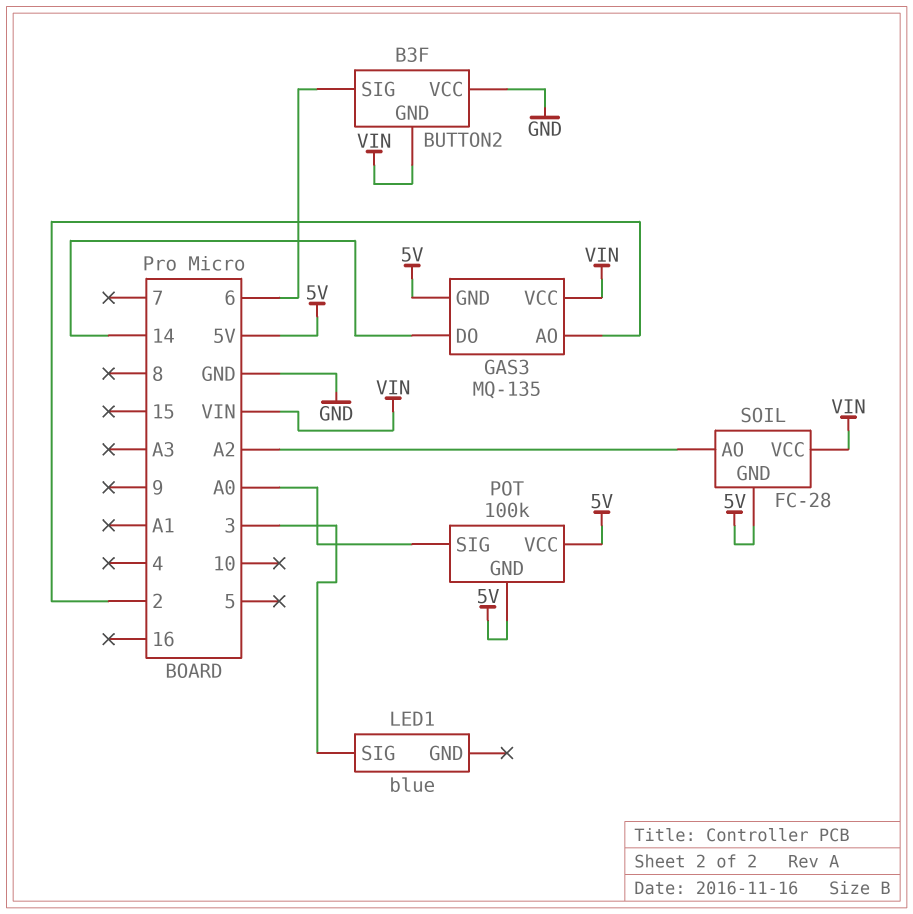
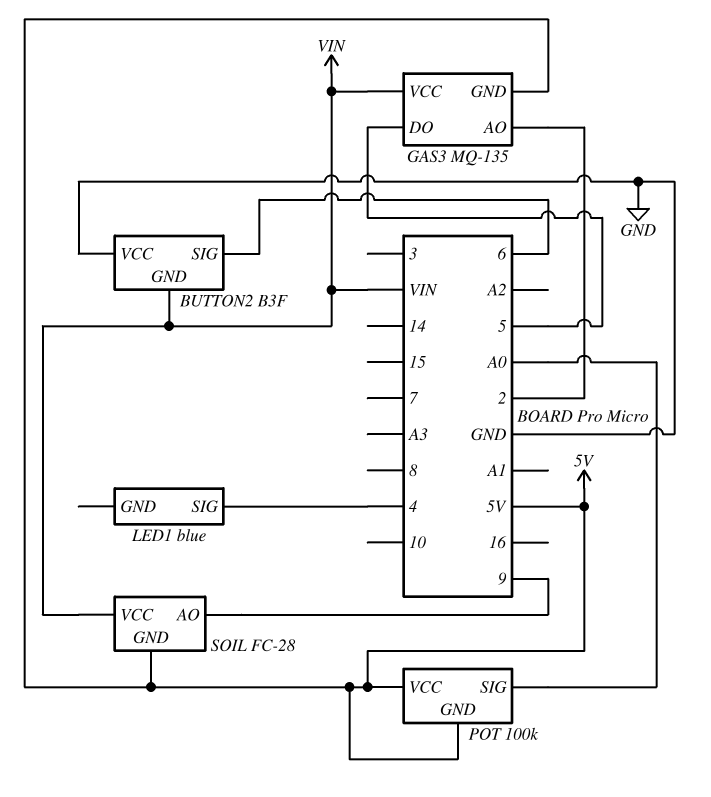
GAS3 pin DO: 14 -> 5
LED1 pin SIG: 3 -> 4
SOIL pin AO: A2 -> 9

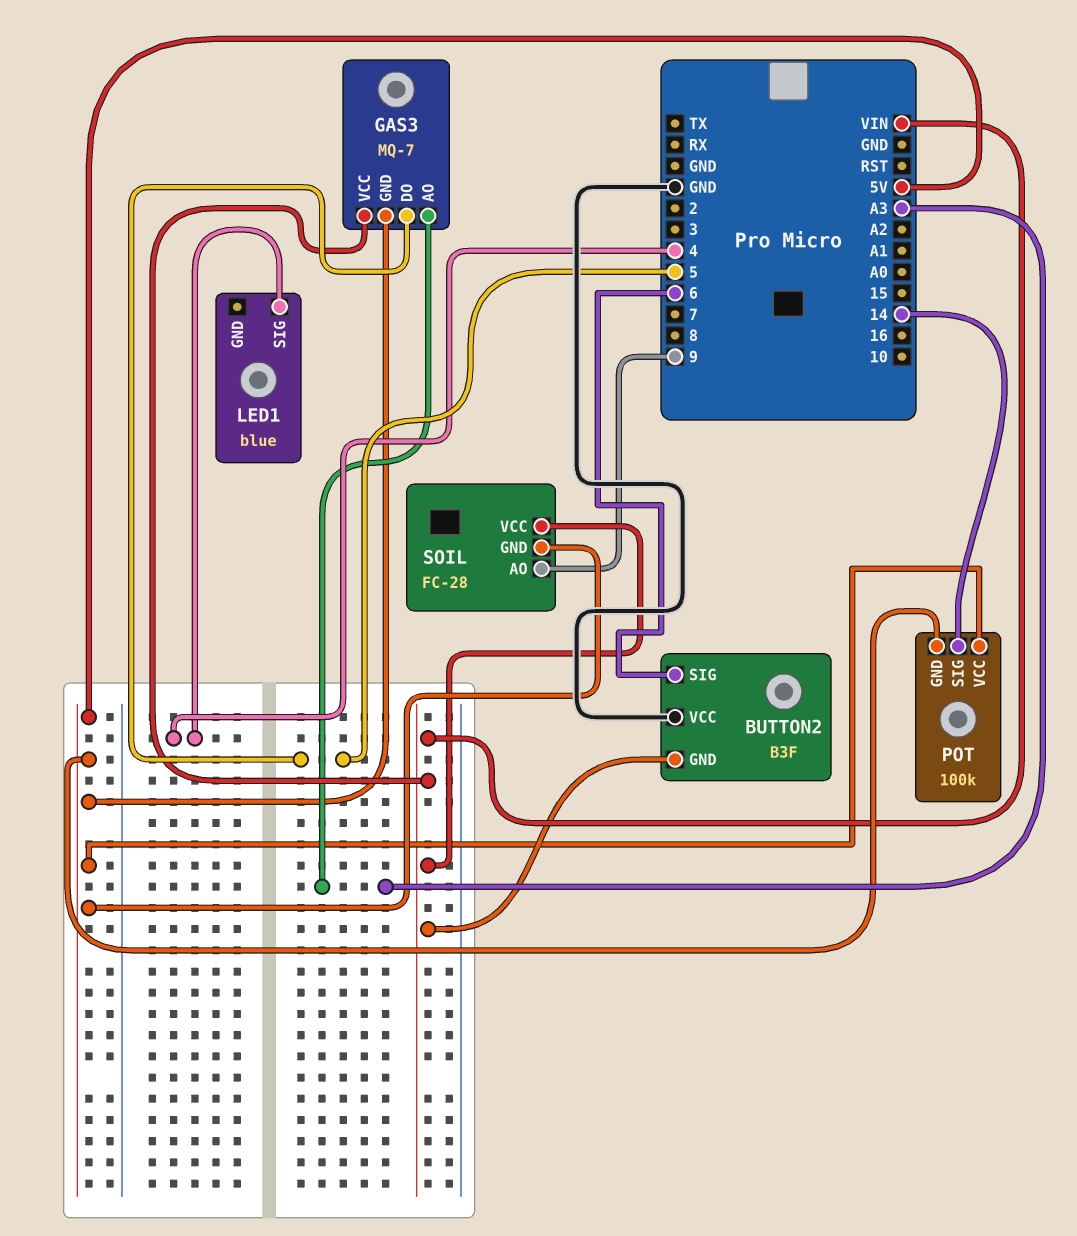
GAS3: MQ-135 -> MQ-7
GAS3 pin AO: 2 -> A3
POT pin SIG: A0 -> 14

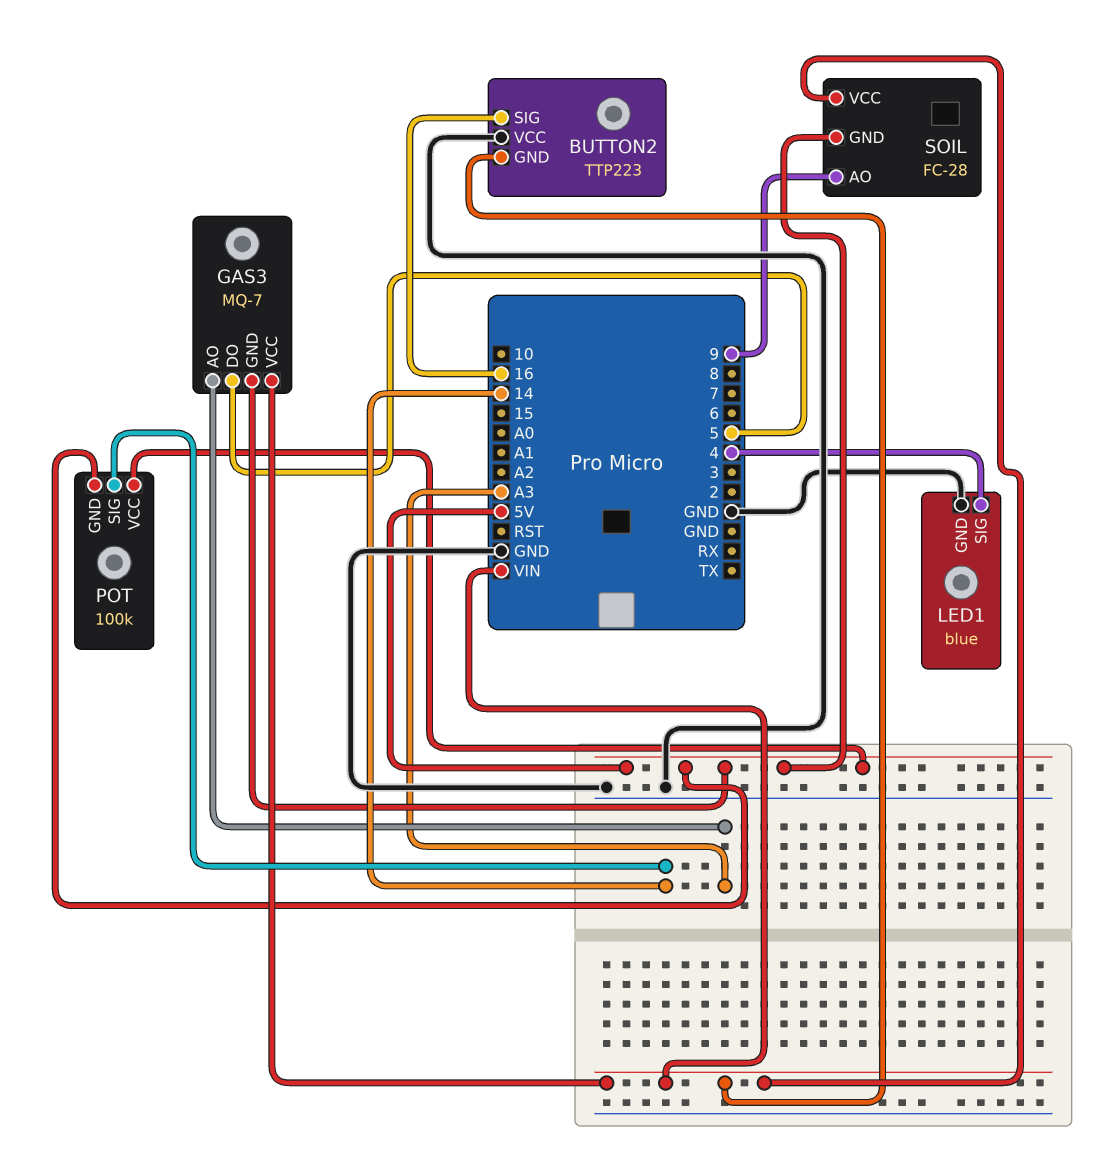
BUTTON2: B3F -> TTP223
BUTTON2 pin SIG: 6 -> 16
LED1 pin GND: none -> GND

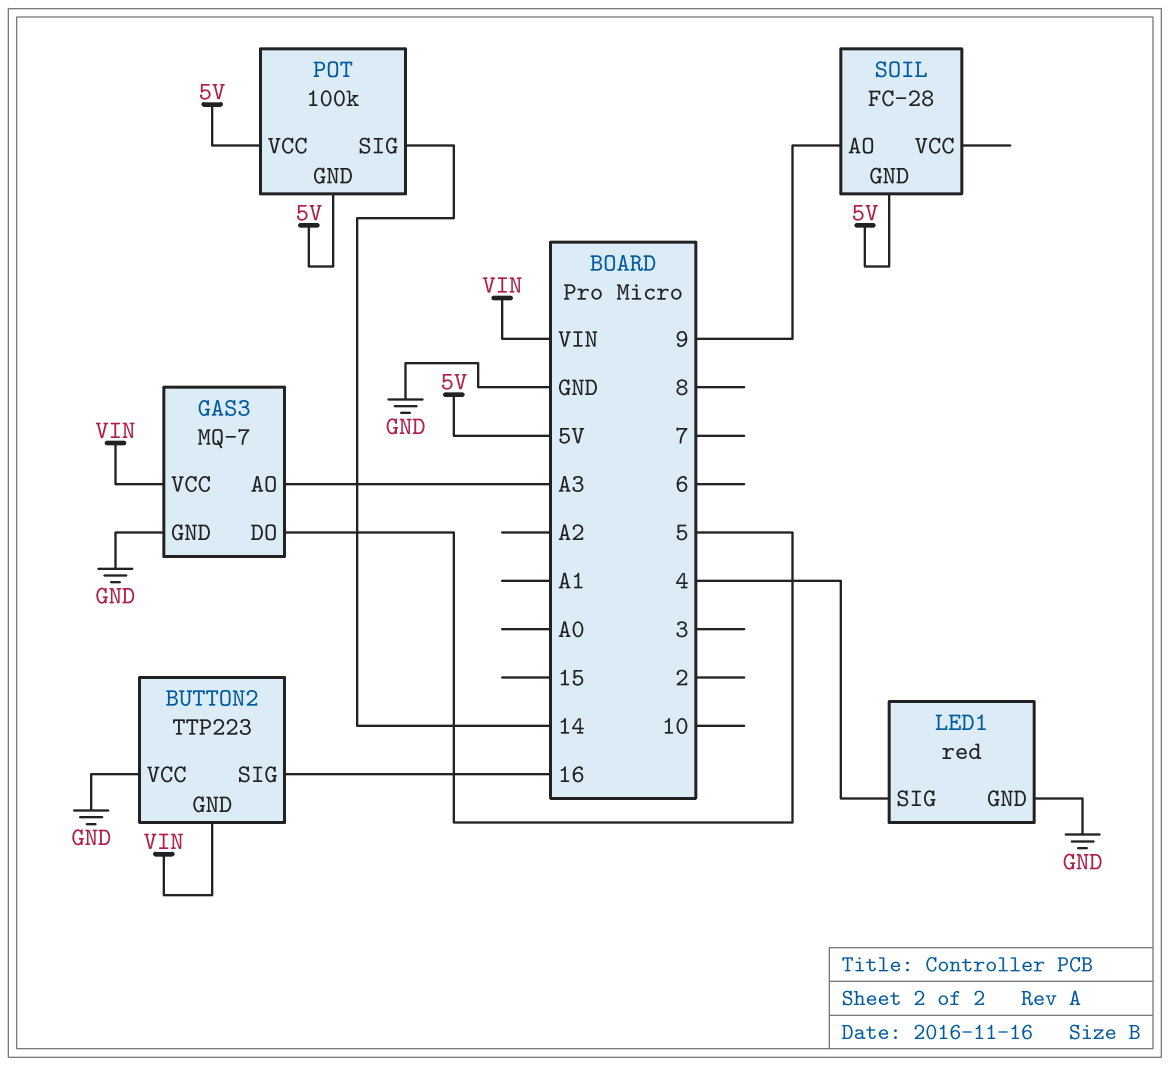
GAS3 pin GND: 5V -> GND
LED1: blue -> red
SOIL pin VCC: VIN -> none

